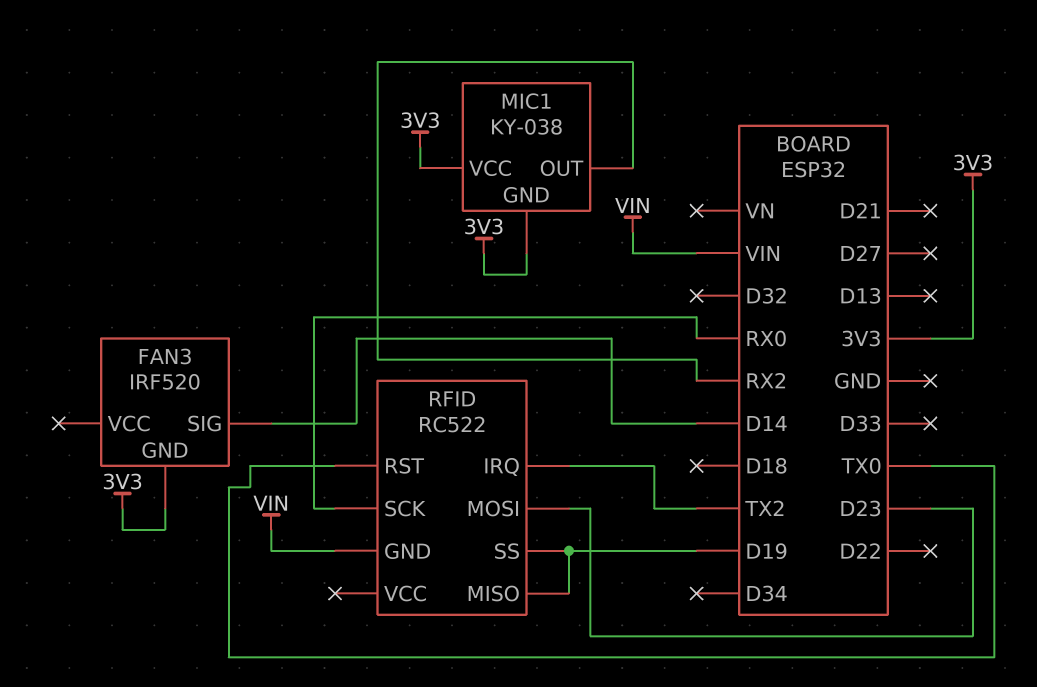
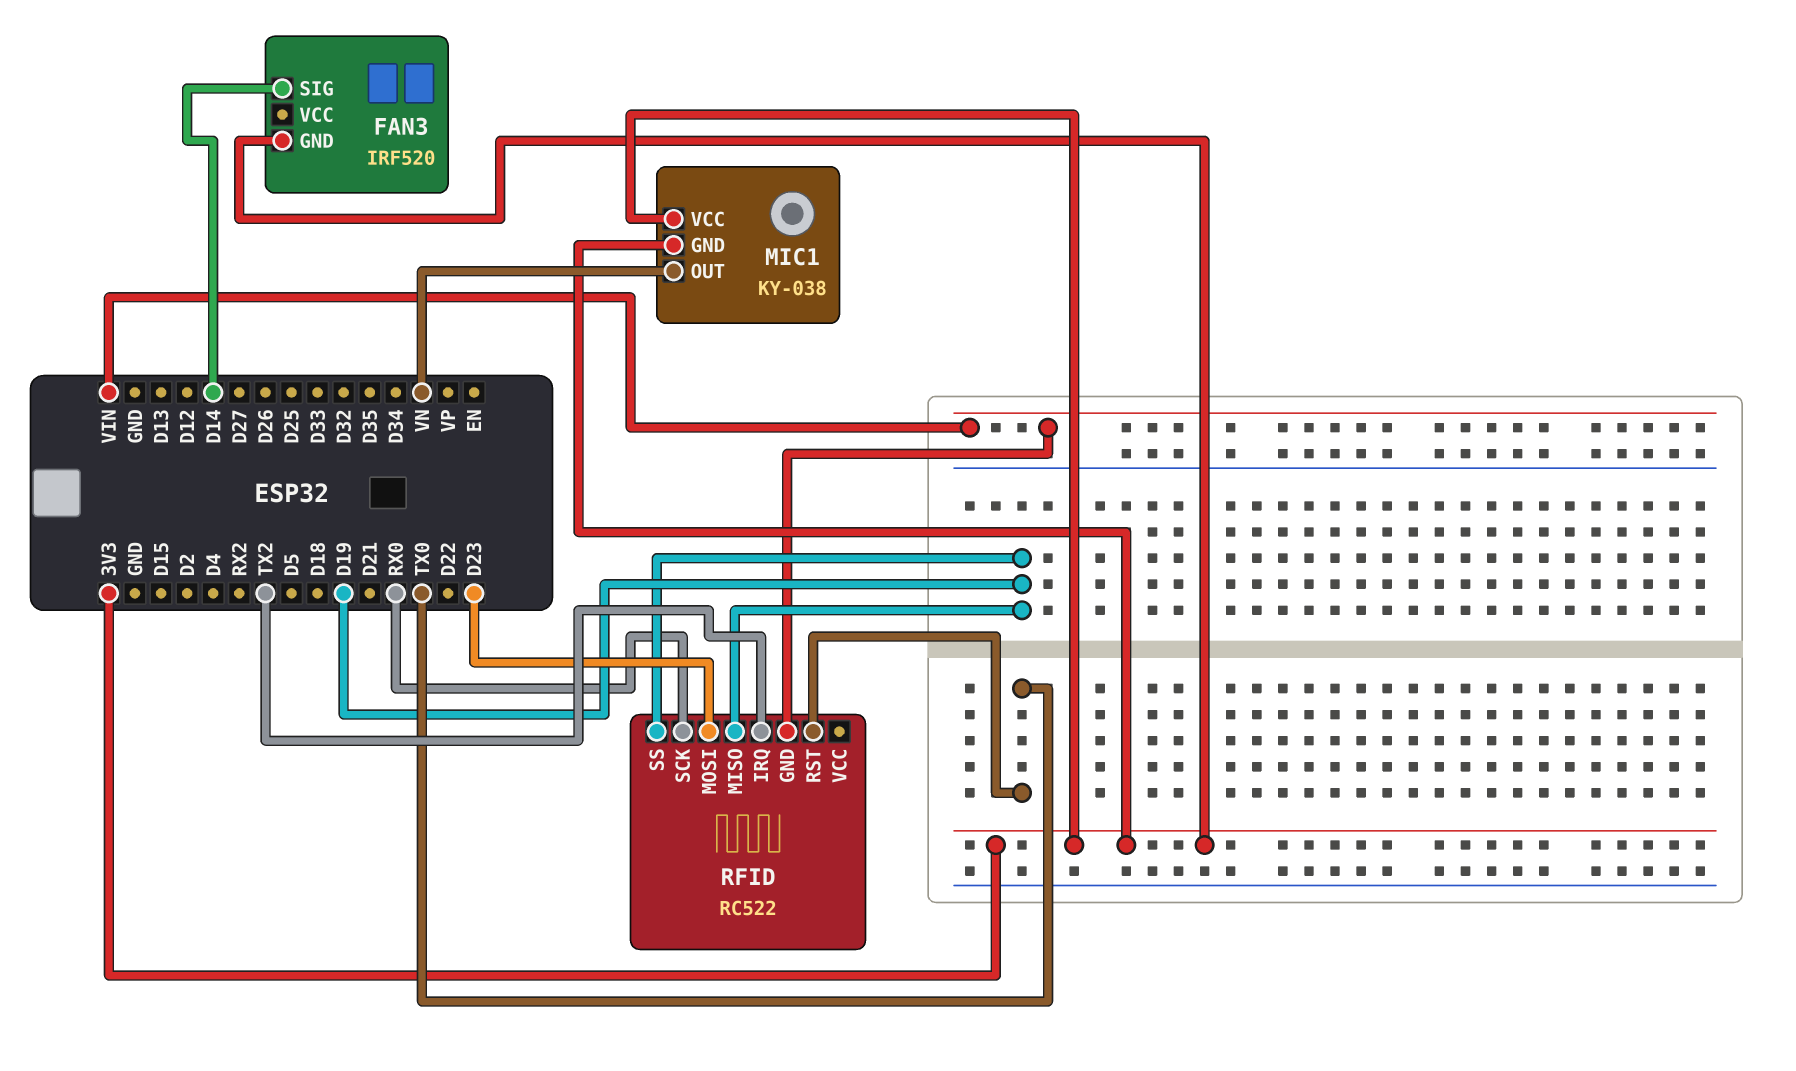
MIC1 pin OUT: RX2 -> VN

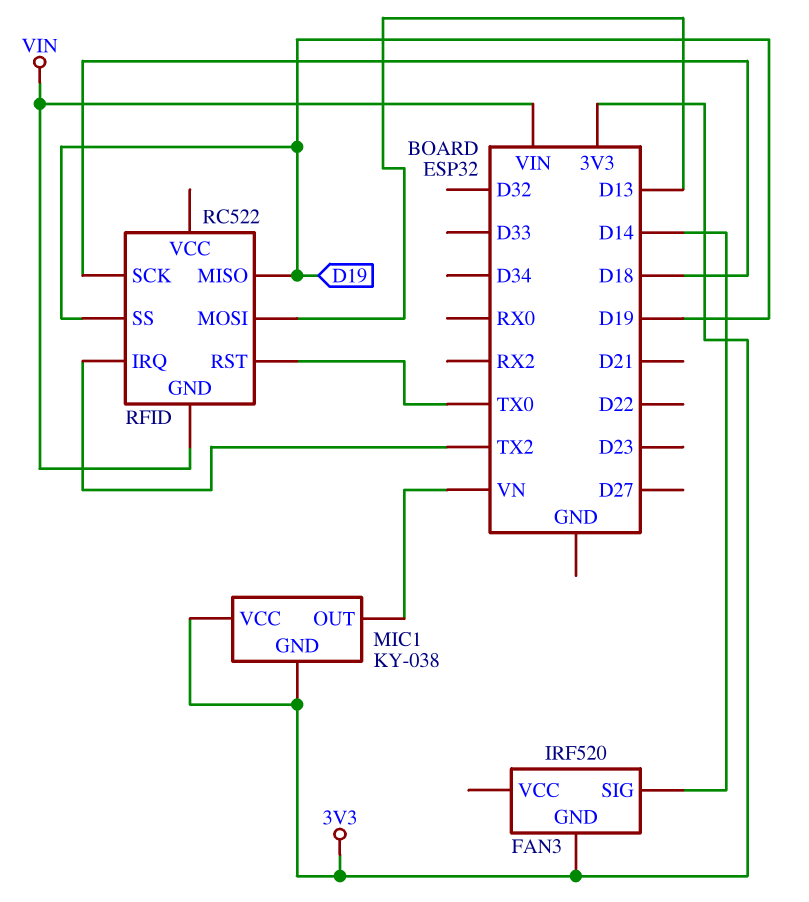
RFID pin MOSI: D23 -> D13
RFID pin SCK: RX0 -> D18

